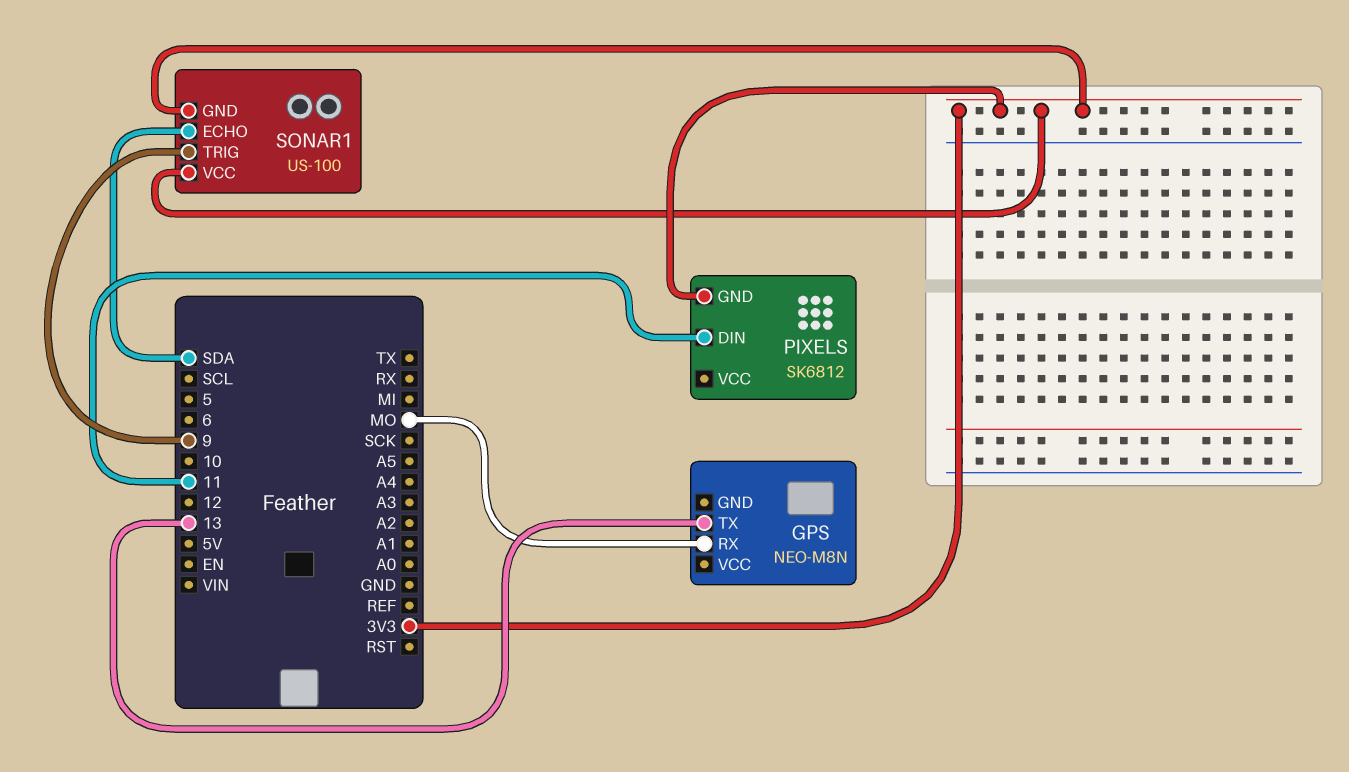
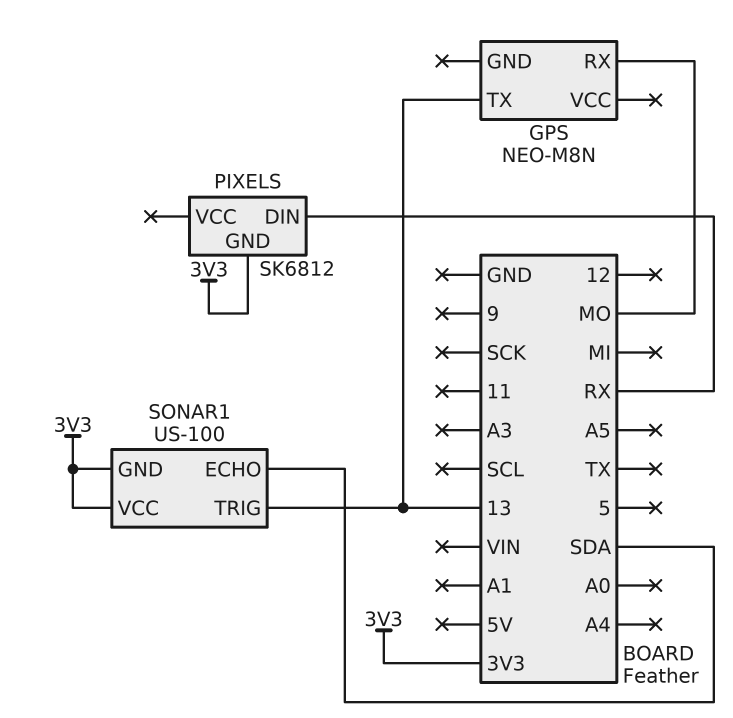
PIXELS pin DIN: 11 -> RX
SONAR1 pin TRIG: 9 -> 13

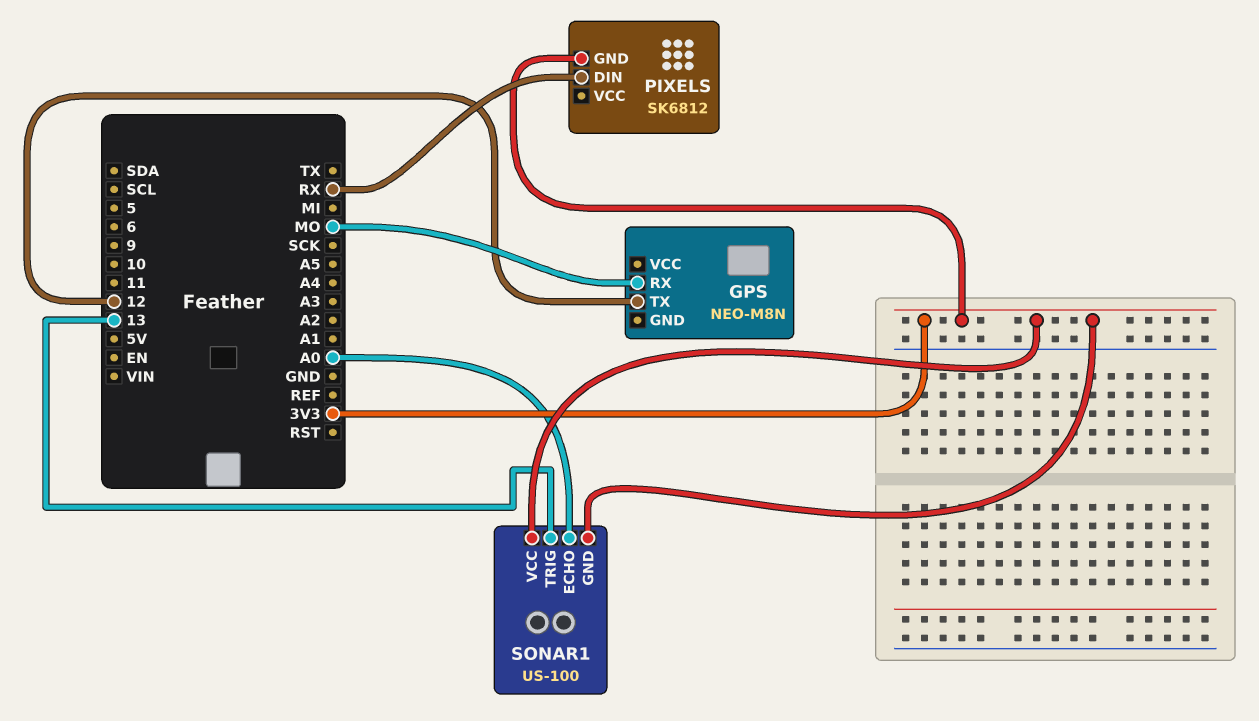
GPS pin TX: 13 -> 12
SONAR1 pin ECHO: SDA -> A0

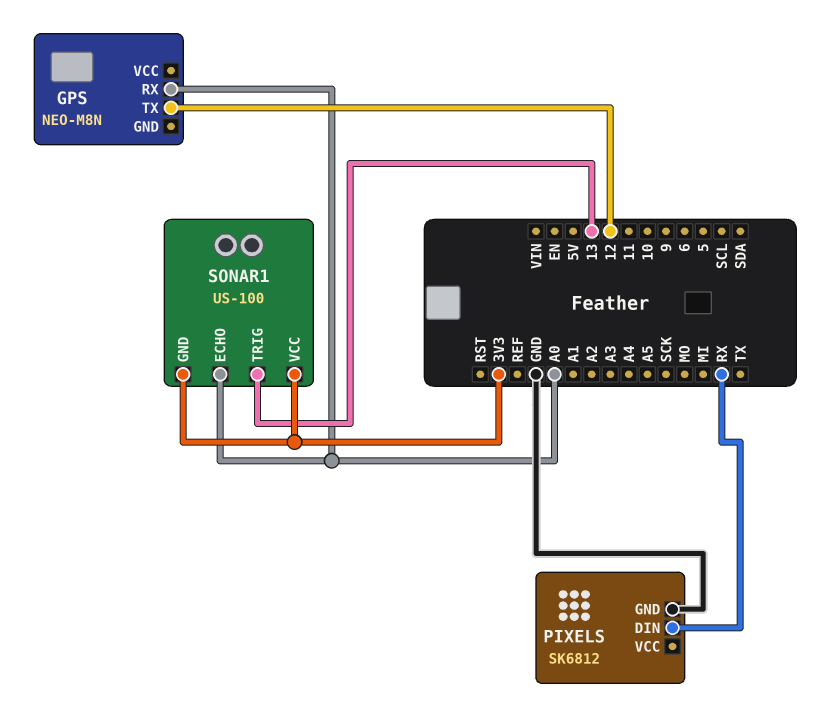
GPS pin RX: MO -> A0
PIXELS pin GND: 3V3 -> GND

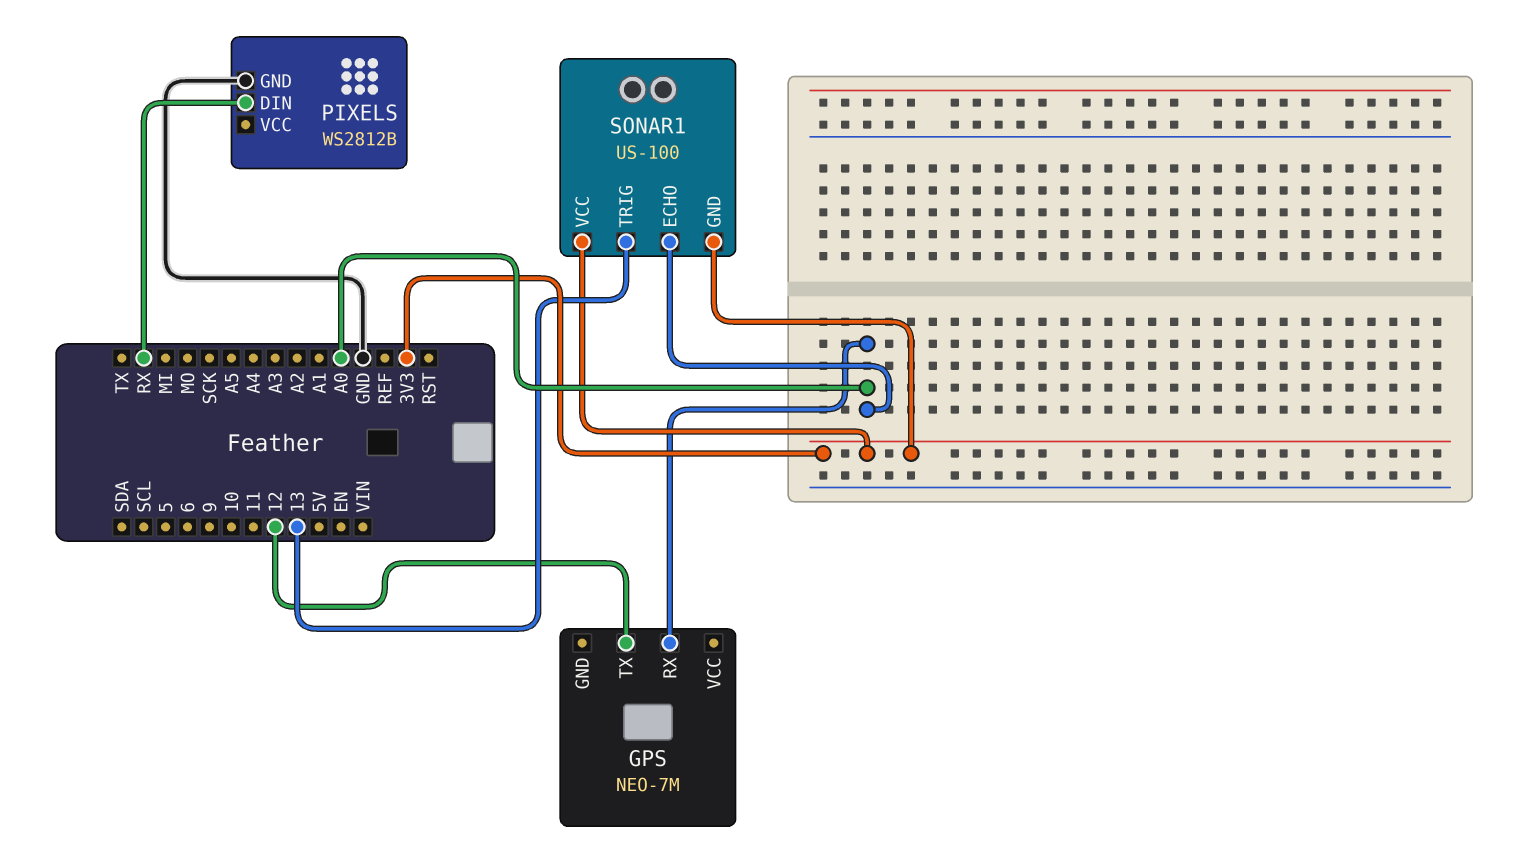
GPS: NEO-M8N -> NEO-7M
PIXELS: SK6812 -> WS2812B

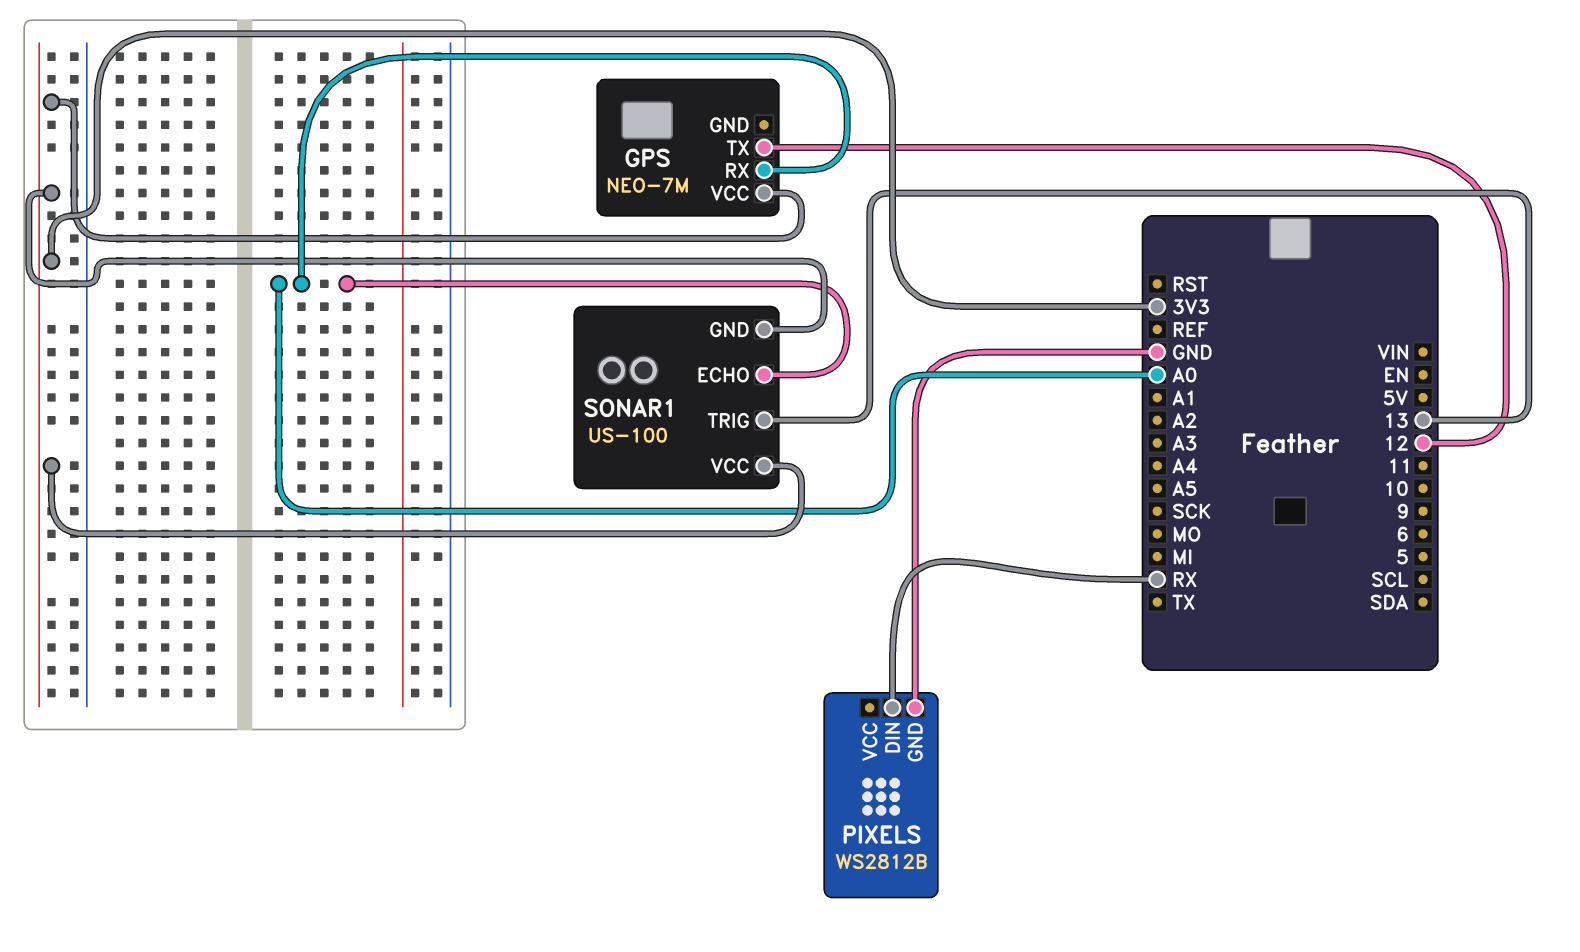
GPS pin VCC: none -> 3V3

